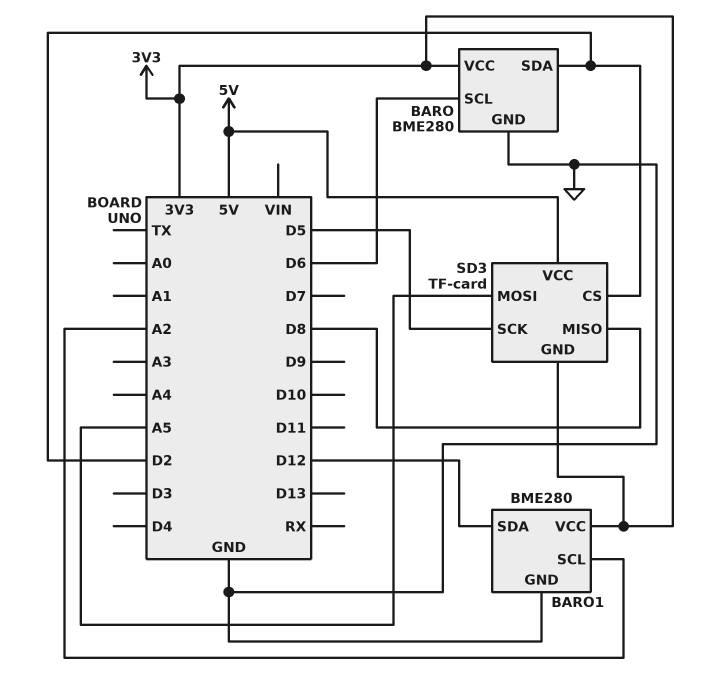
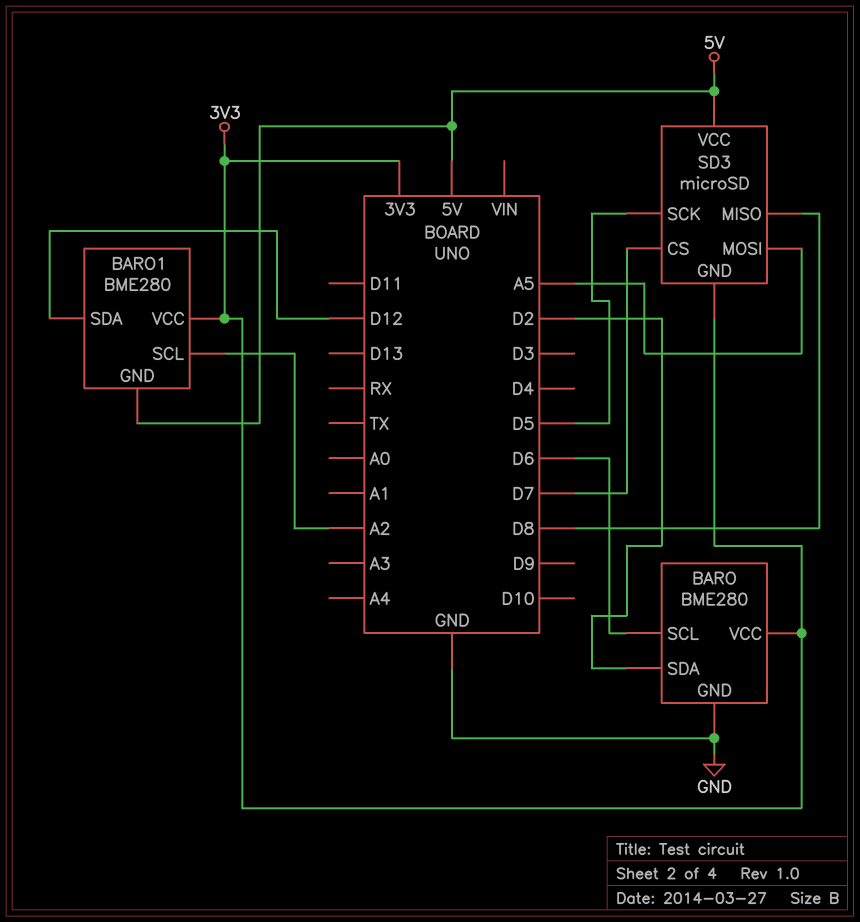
BARO1 pin GND: GND -> 5V
SD3: TF-card -> microSD
SD3 pin CS: D2 -> D7

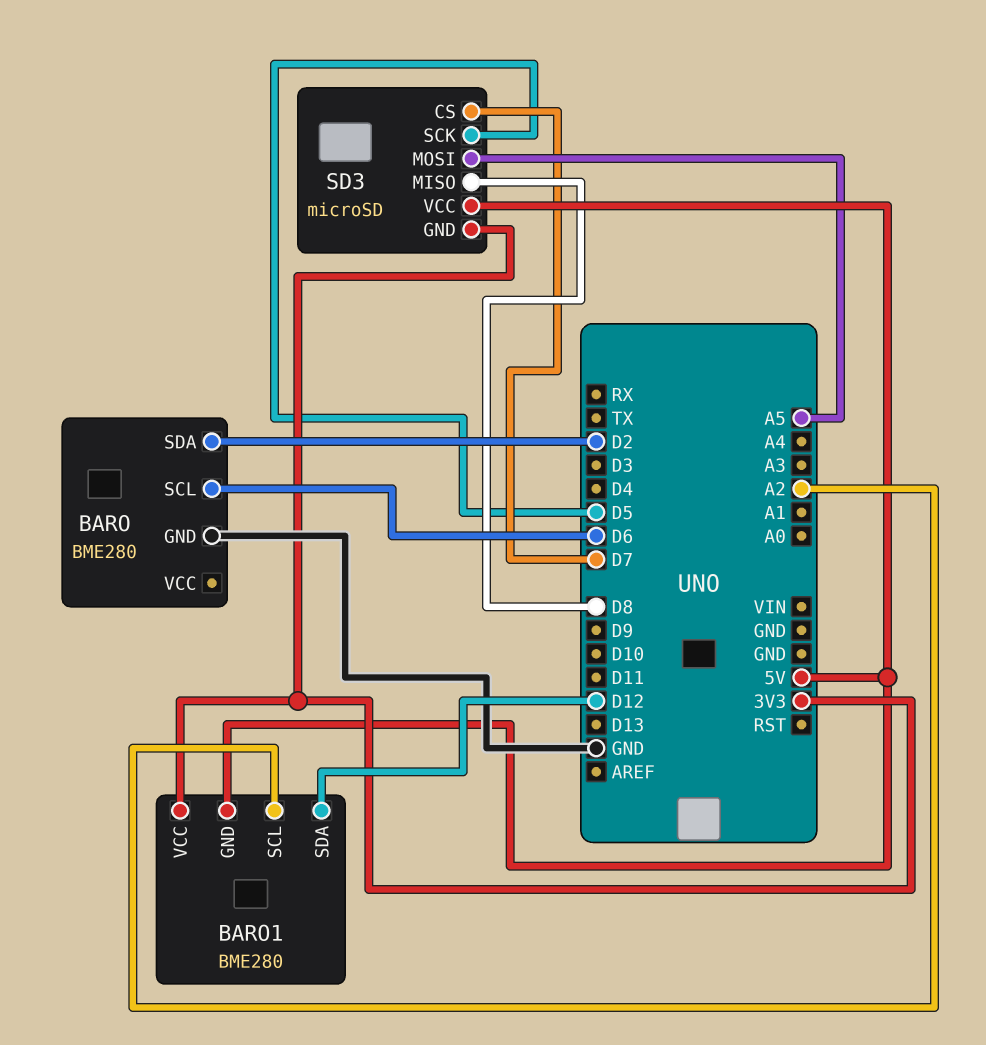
BARO pin VCC: 3V3 -> none

